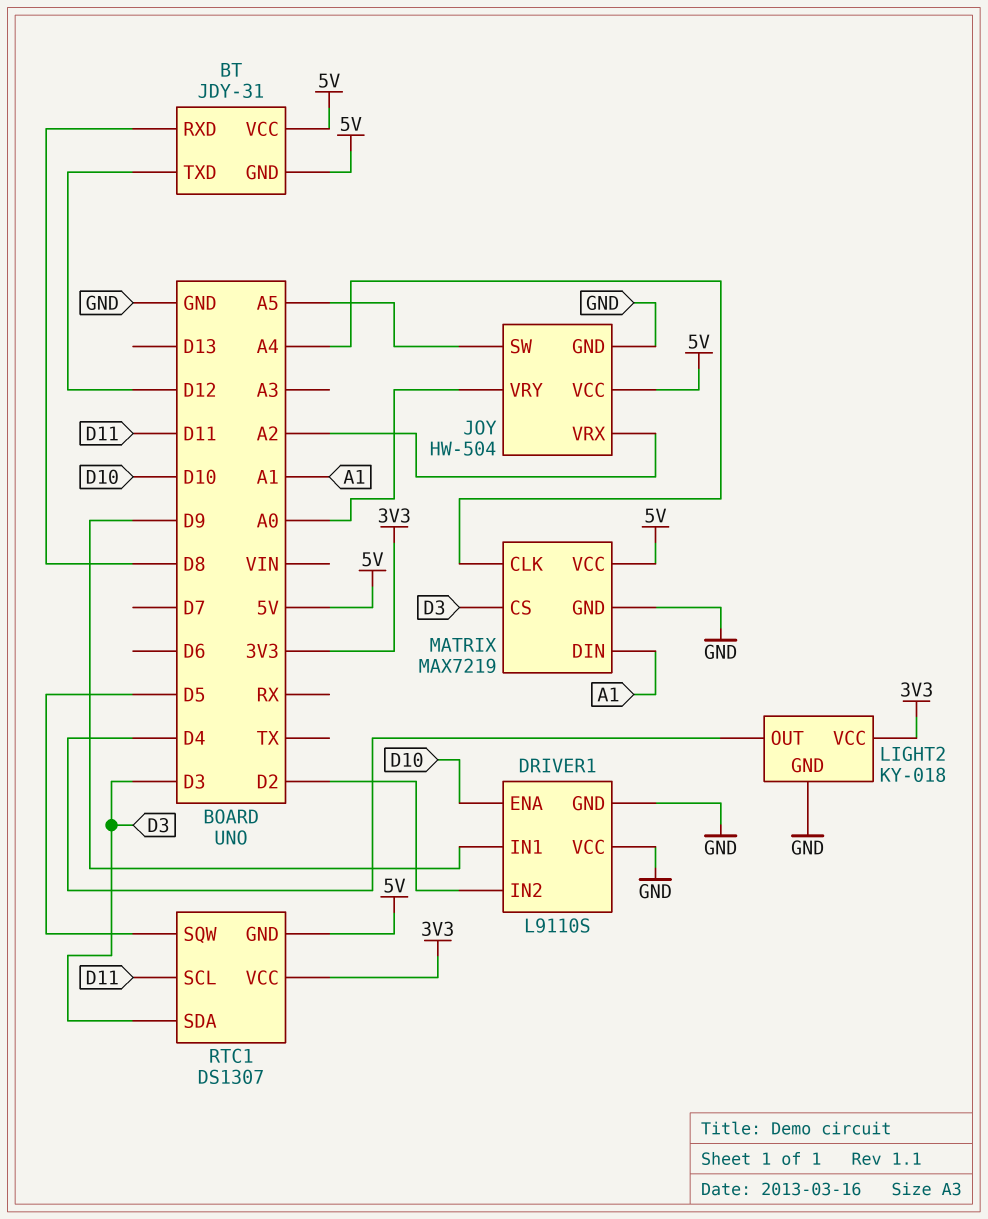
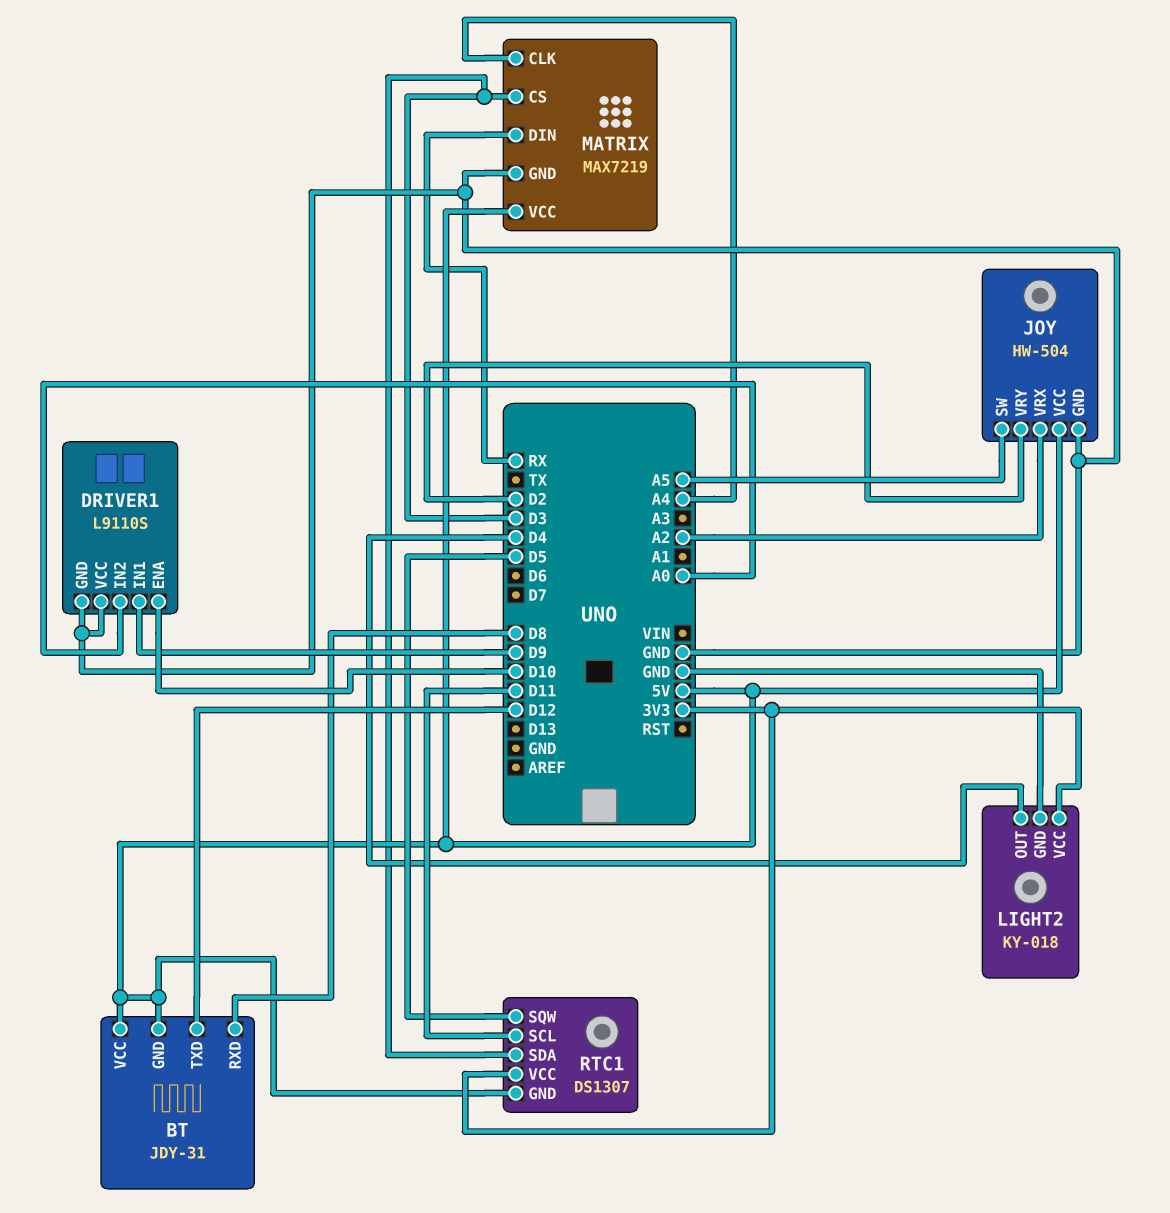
DRIVER1 pin IN2: D2 -> A0
JOY pin VRY: A0 -> D2
MATRIX pin DIN: A1 -> RX

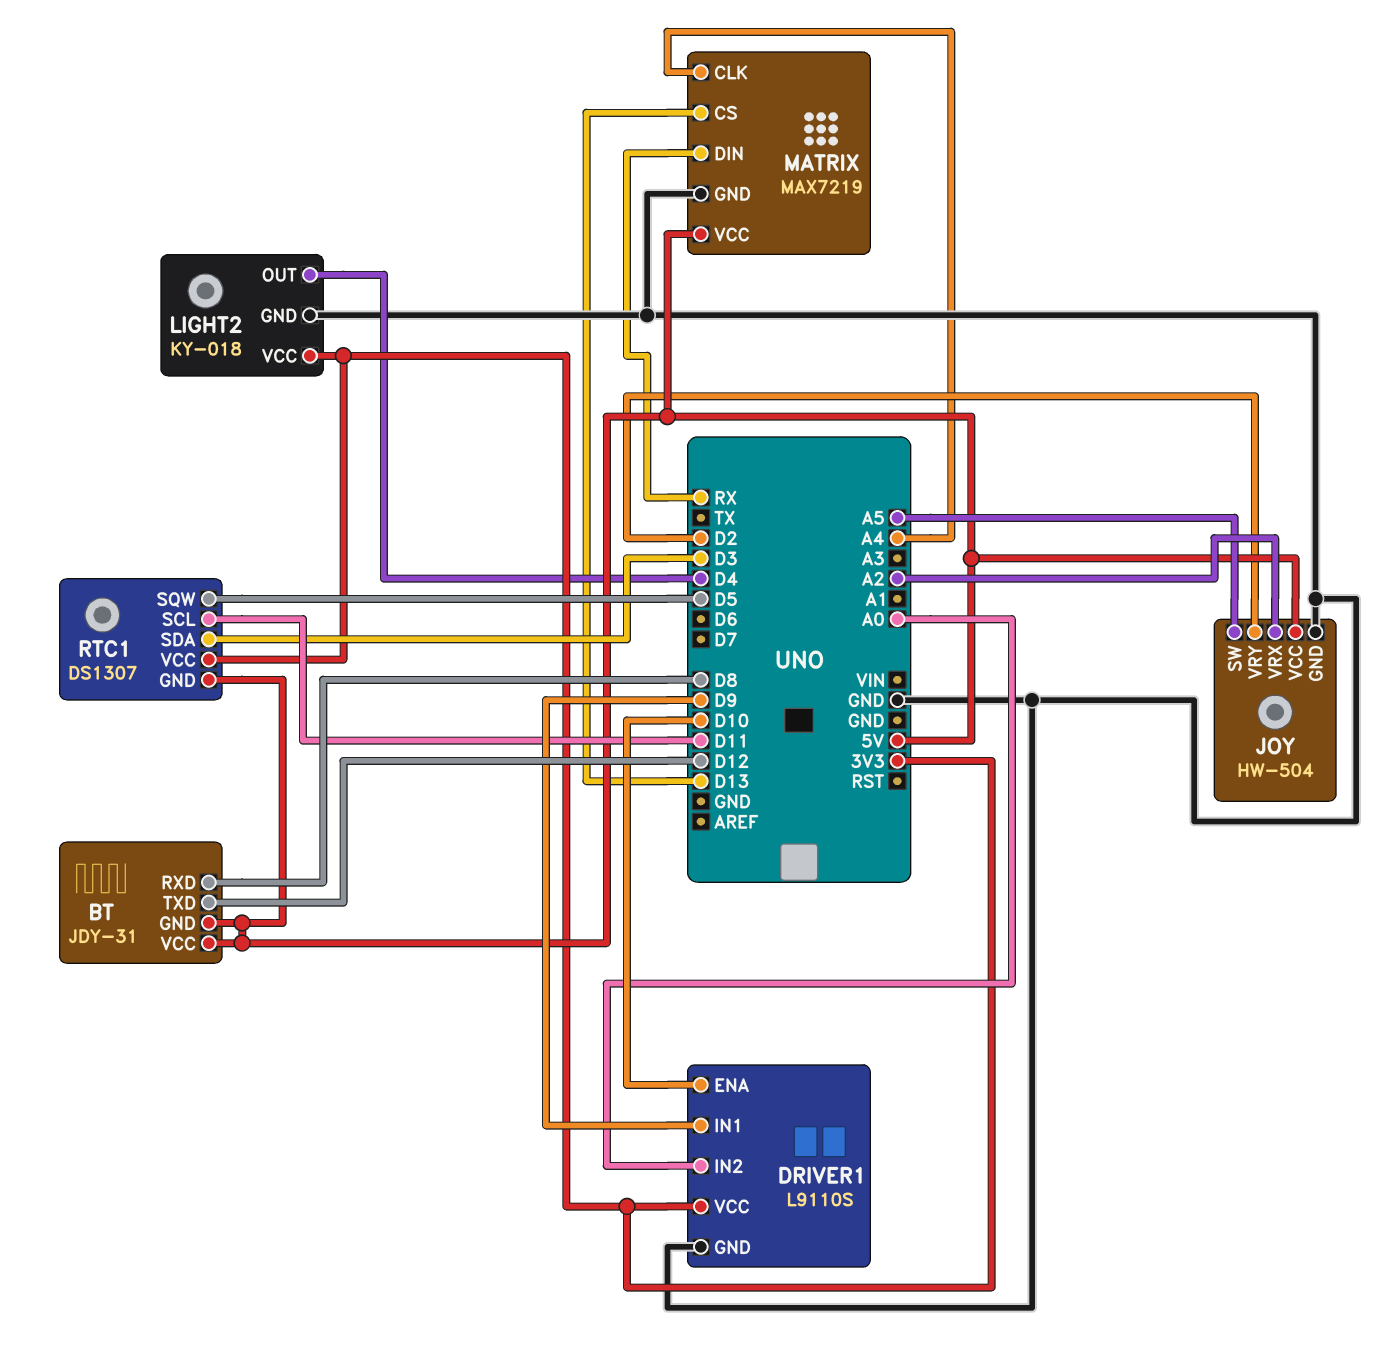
DRIVER1 pin VCC: GND -> 3V3
MATRIX pin CS: D3 -> D13

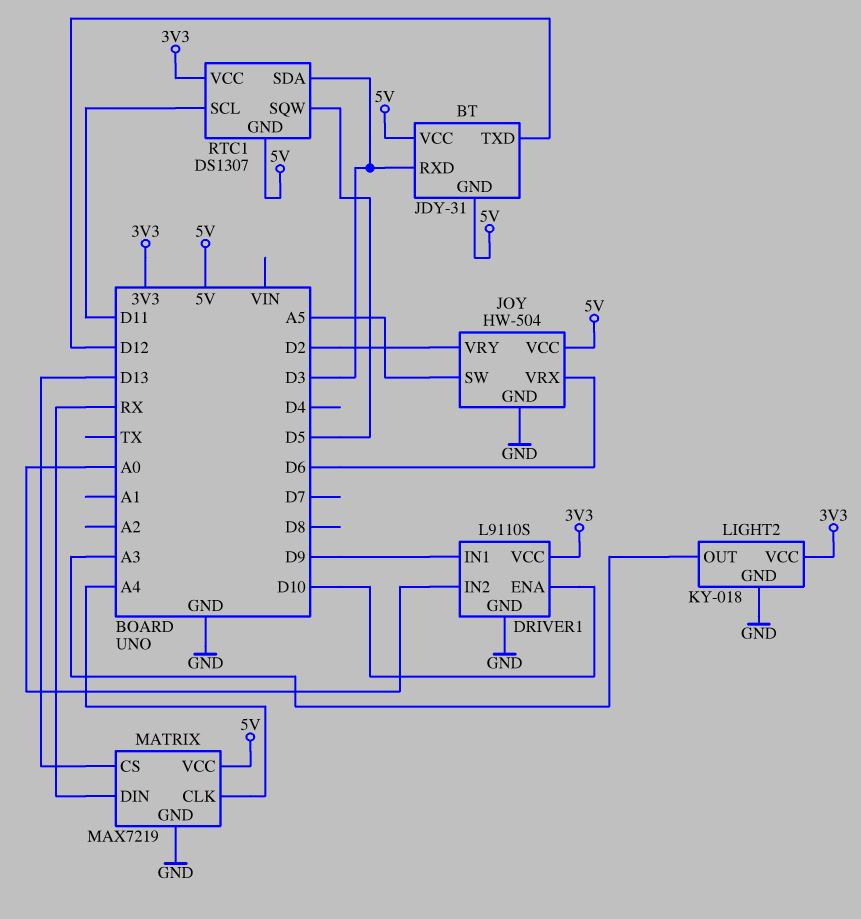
BT pin RXD: D8 -> D3
JOY pin VRX: A2 -> D6
LIGHT2 pin OUT: D4 -> A3

